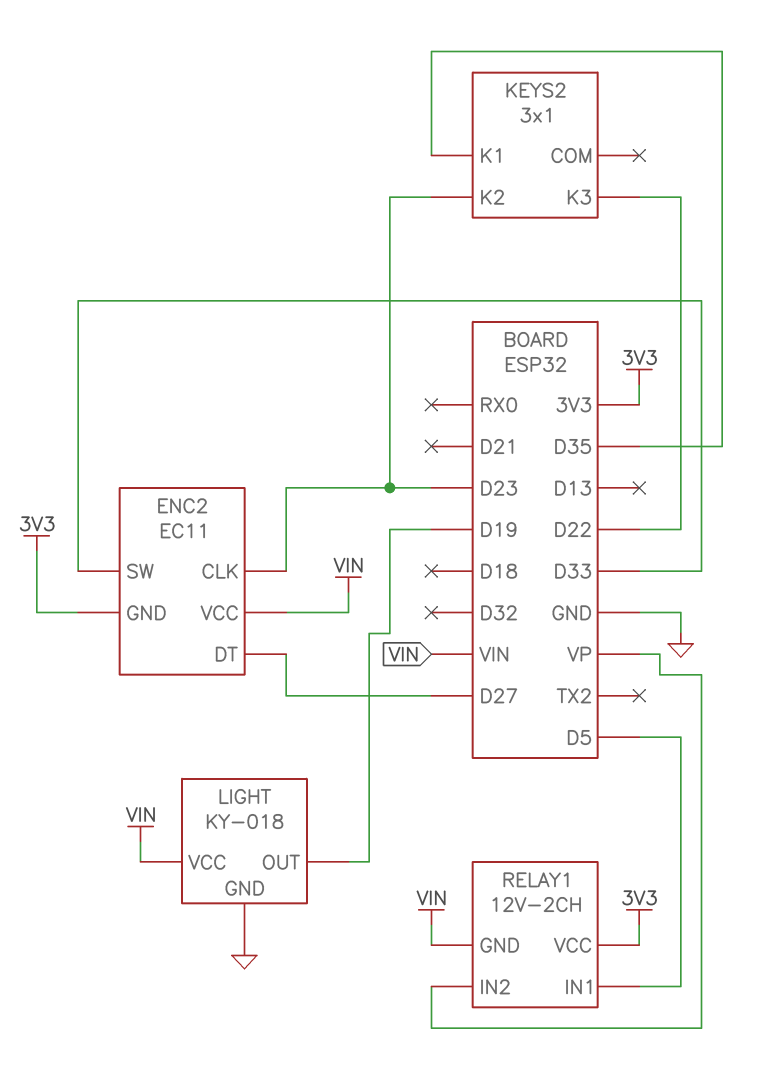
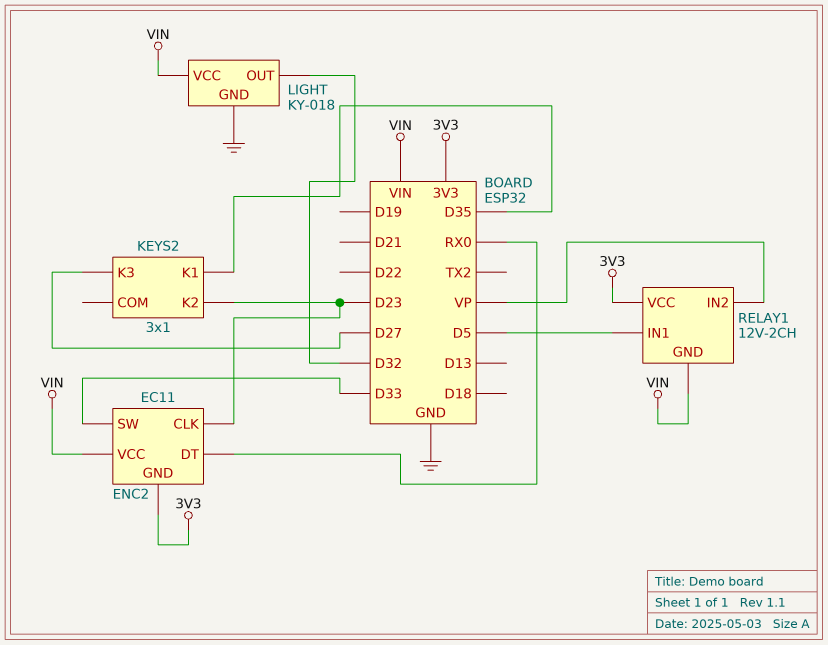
ENC2 pin DT: D27 -> RX0
KEYS2 pin K3: D22 -> D27
LIGHT pin OUT: D19 -> D32

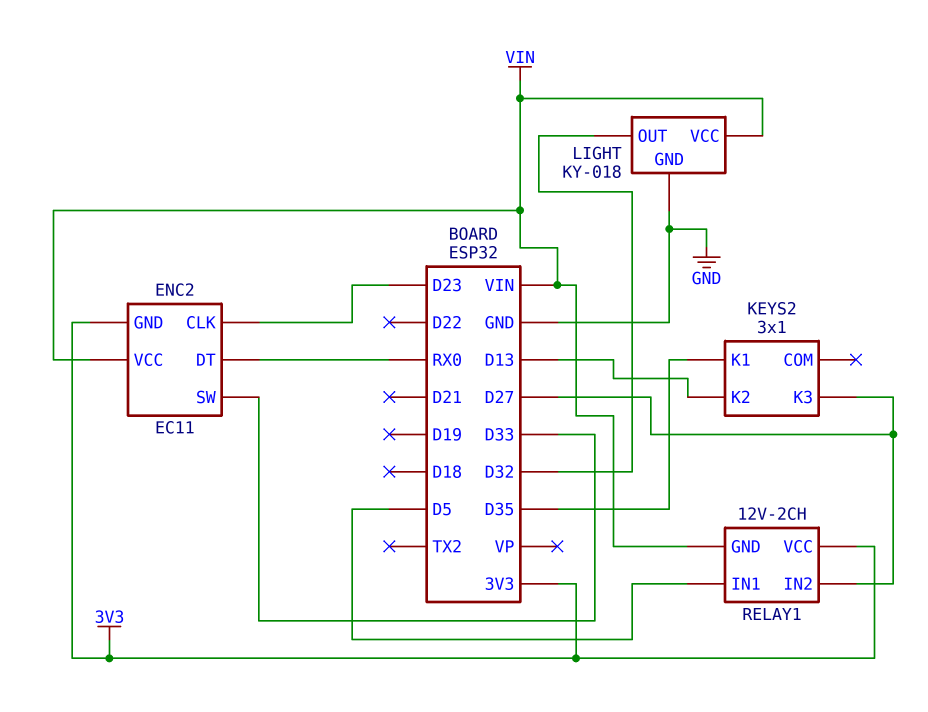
KEYS2 pin K2: D23 -> D13
RELAY1 pin IN2: VP -> D27

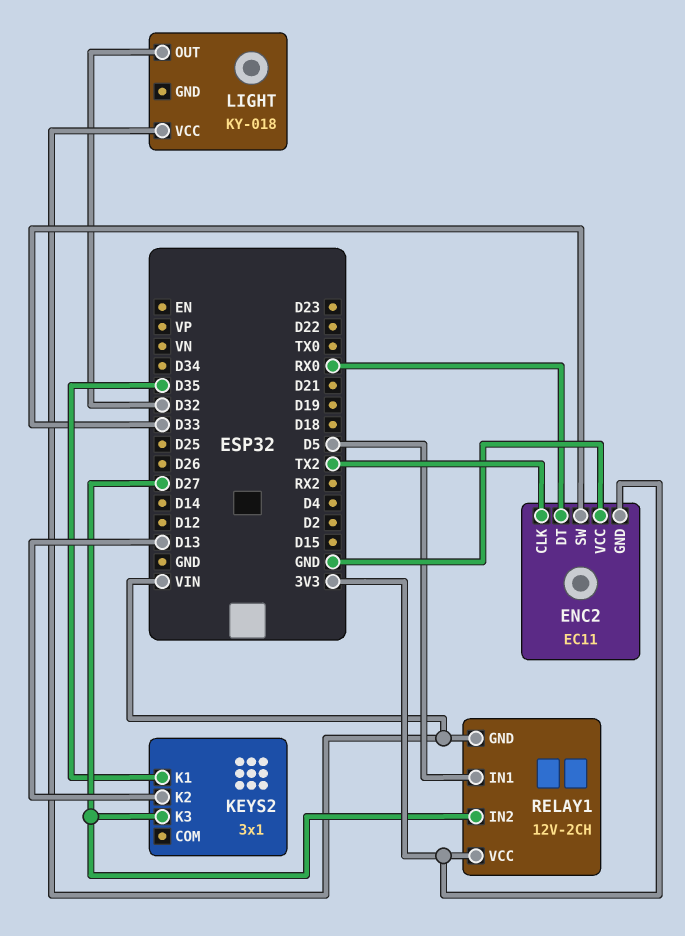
ENC2 pin CLK: D23 -> TX2
ENC2 pin VCC: VIN -> GND
LIGHT pin GND: GND -> none

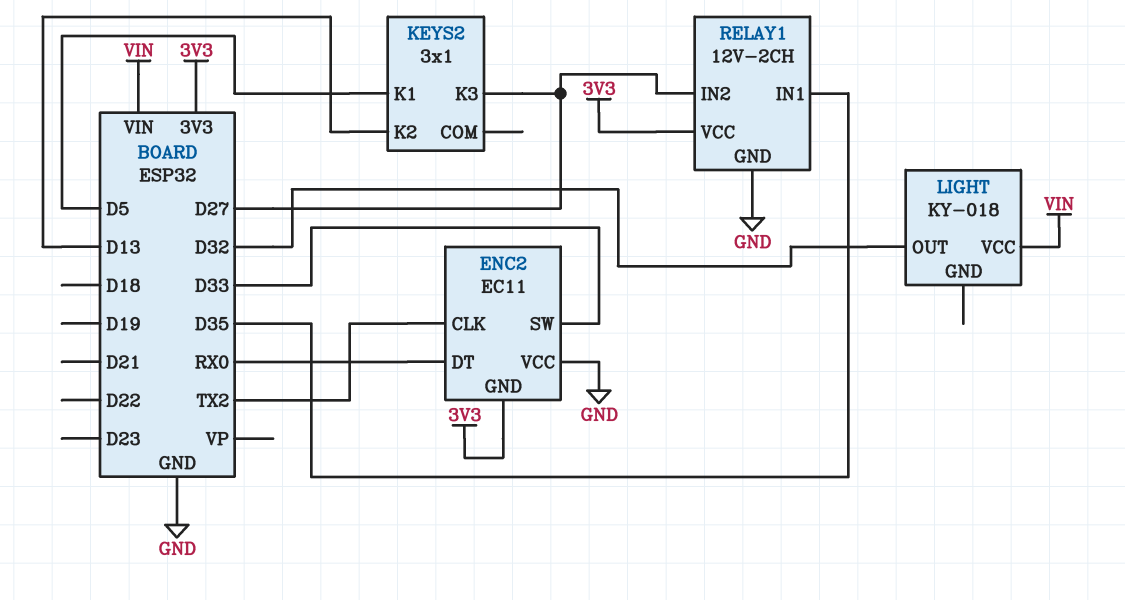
KEYS2 pin K1: D35 -> D5
RELAY1 pin GND: VIN -> GND
RELAY1 pin IN1: D5 -> D35

